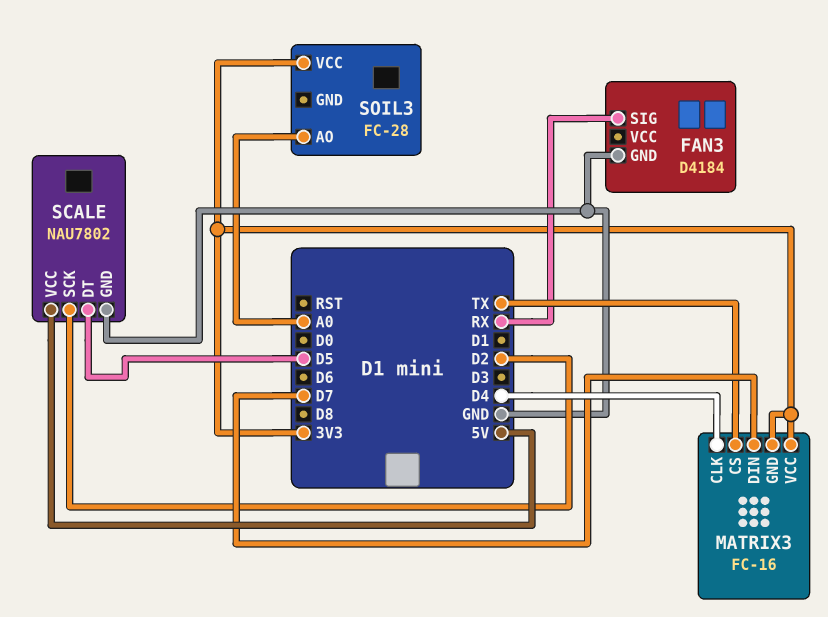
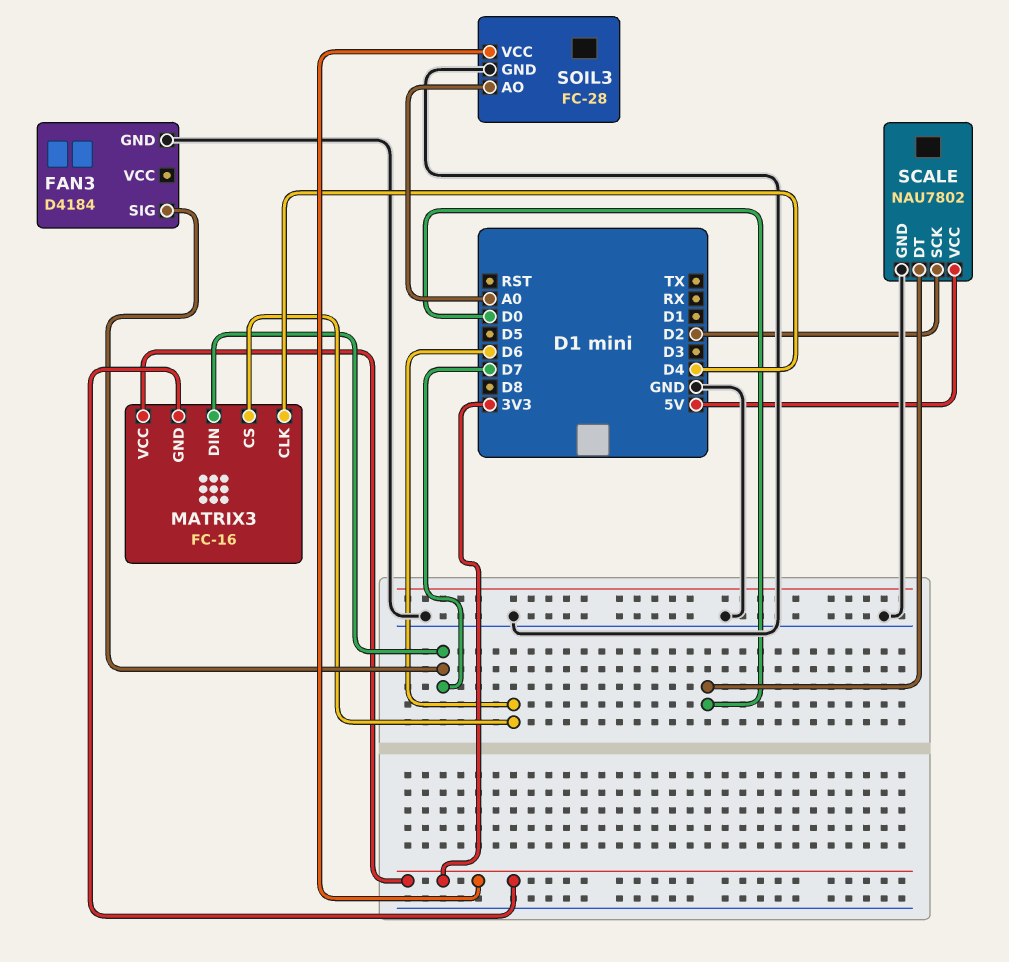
FAN3 pin SIG: RX -> D7
MATRIX3 pin CS: TX -> D6
SCALE pin DT: D5 -> D0
SOIL3 pin GND: none -> GND

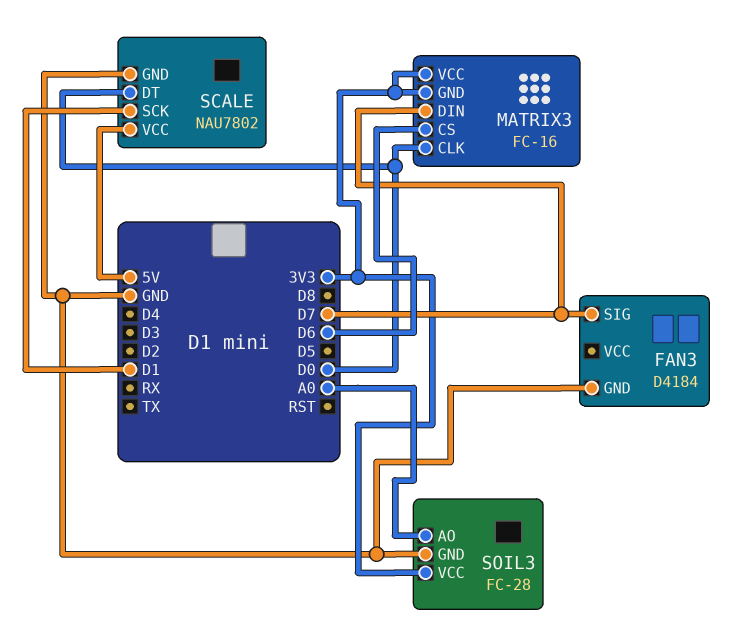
MATRIX3 pin CLK: D4 -> D0
SCALE pin SCK: D2 -> D1

